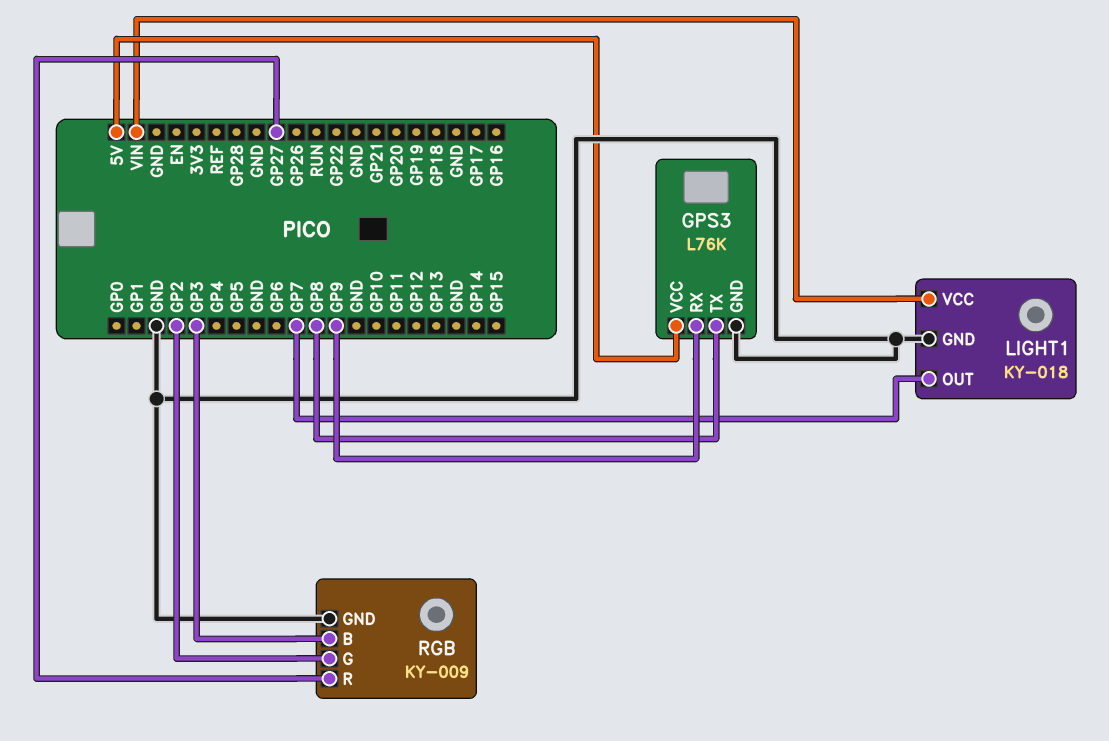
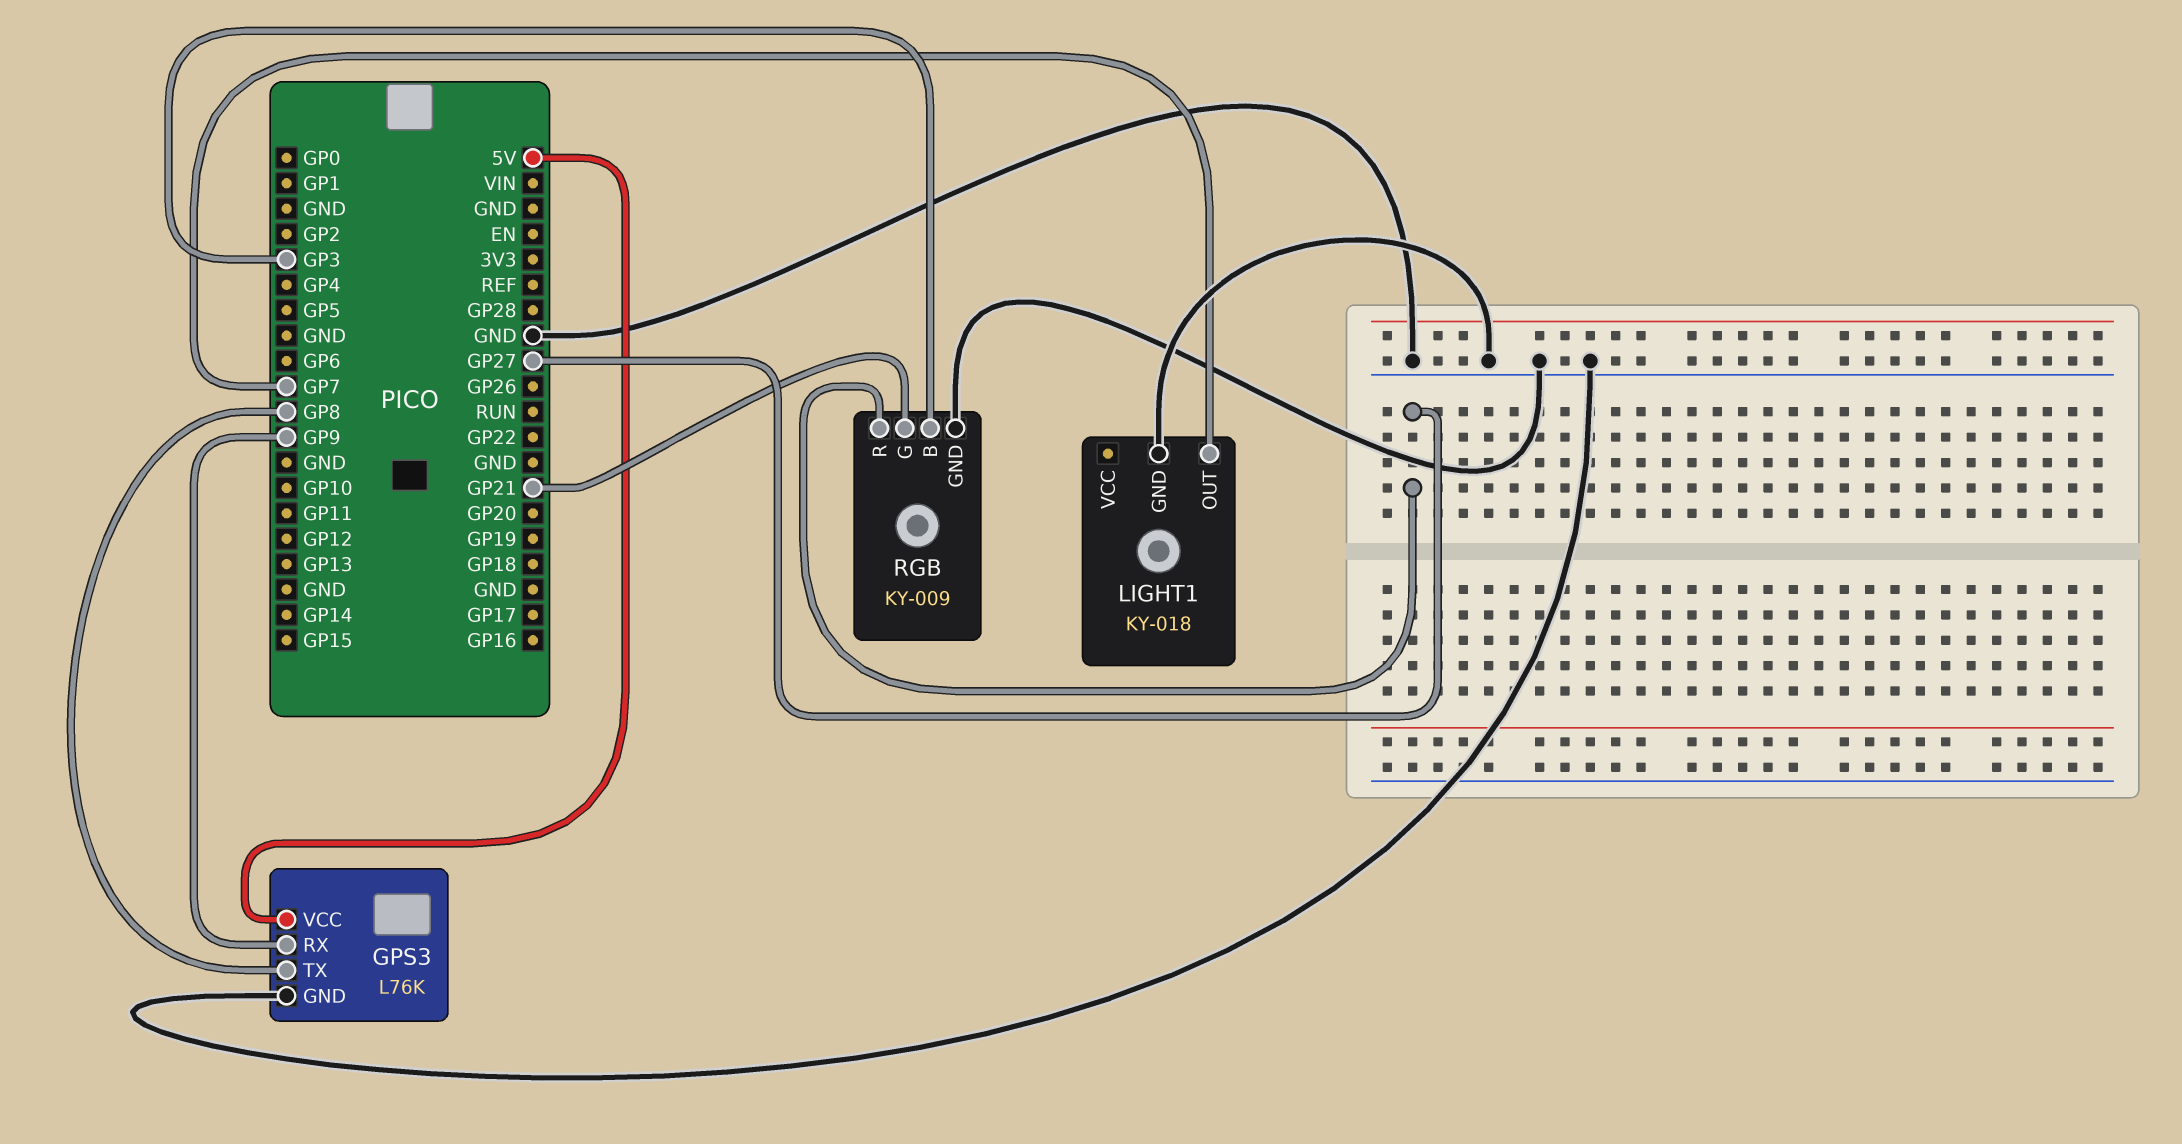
LIGHT1 pin VCC: VIN -> none
RGB pin G: GP2 -> GP21

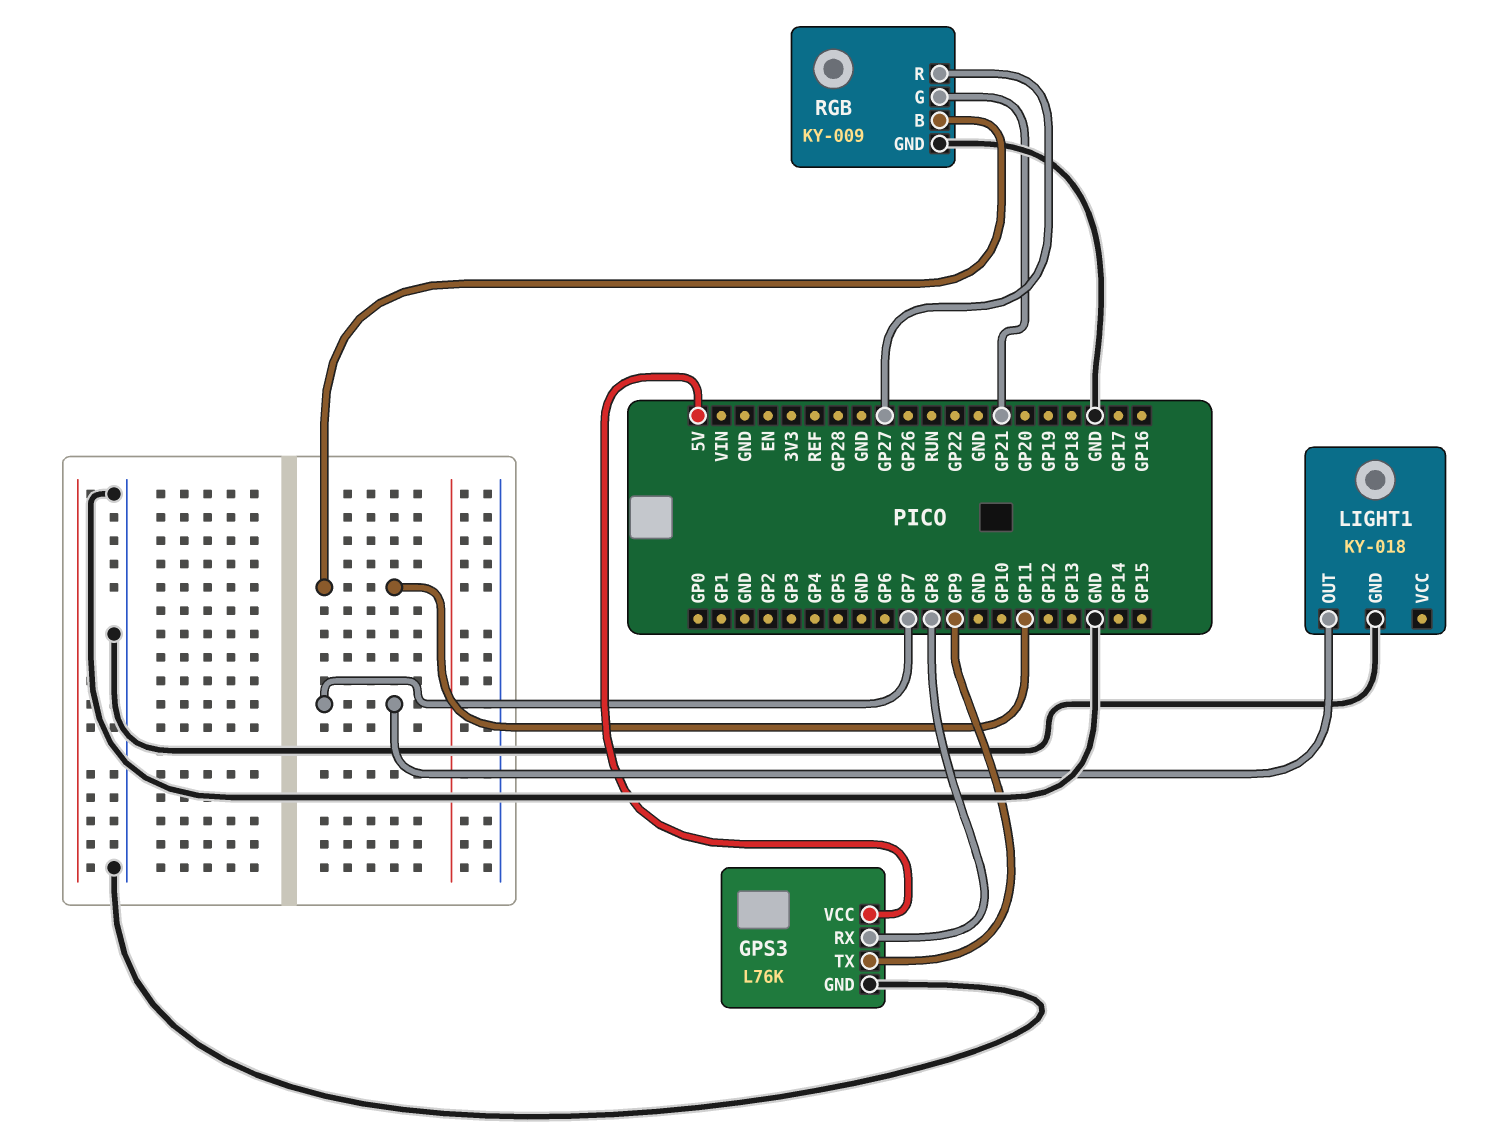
GPS3 pin RX: GP9 -> GP8
GPS3 pin TX: GP8 -> GP9
RGB pin B: GP3 -> GP11

